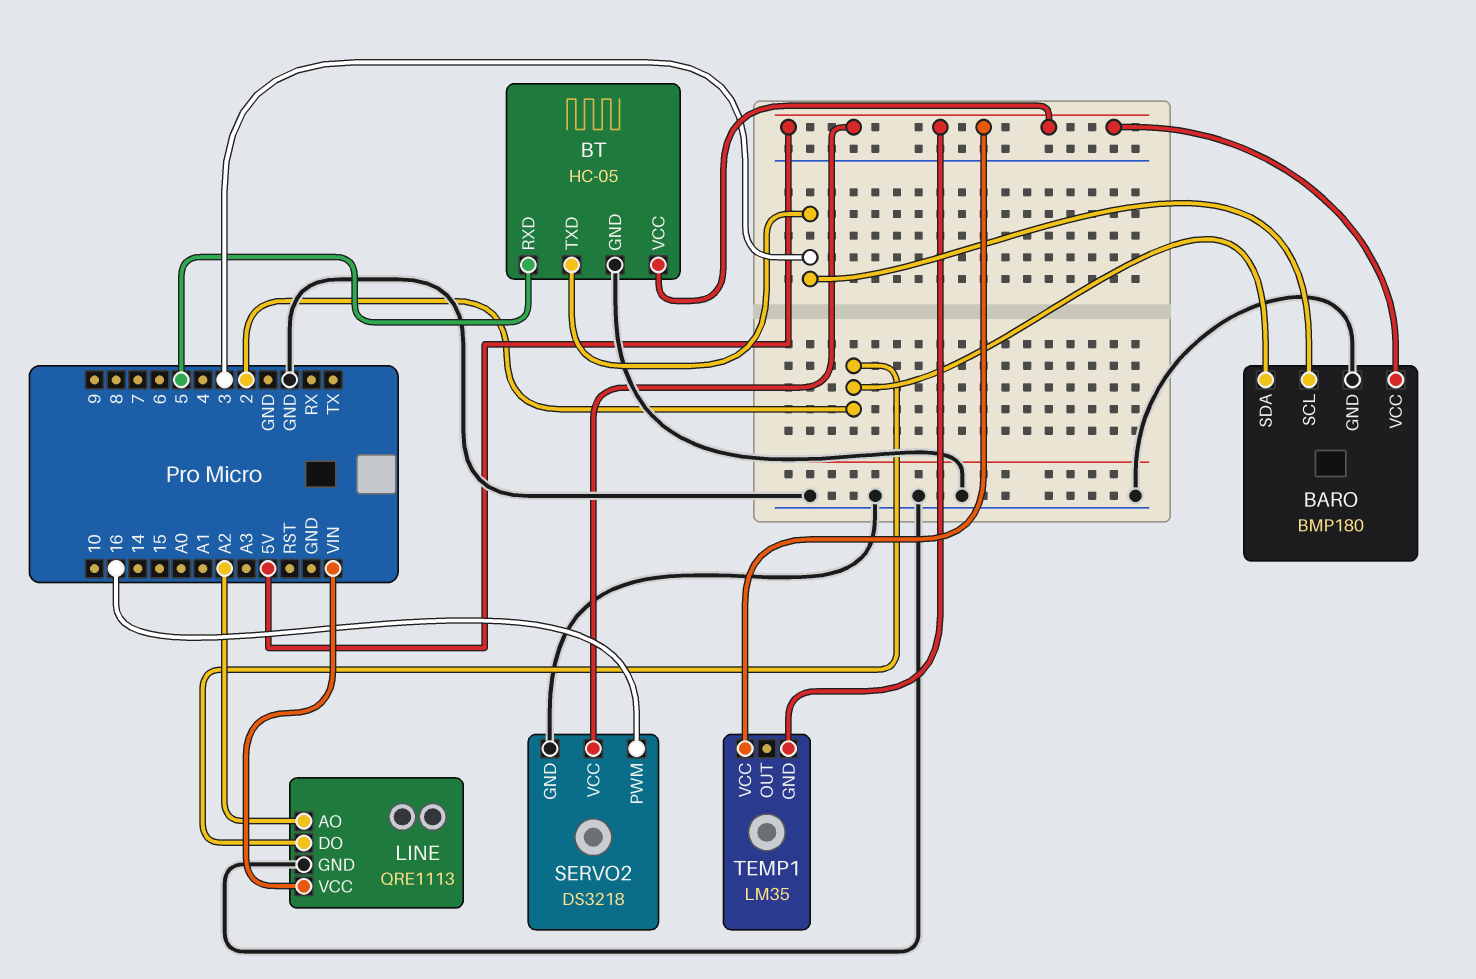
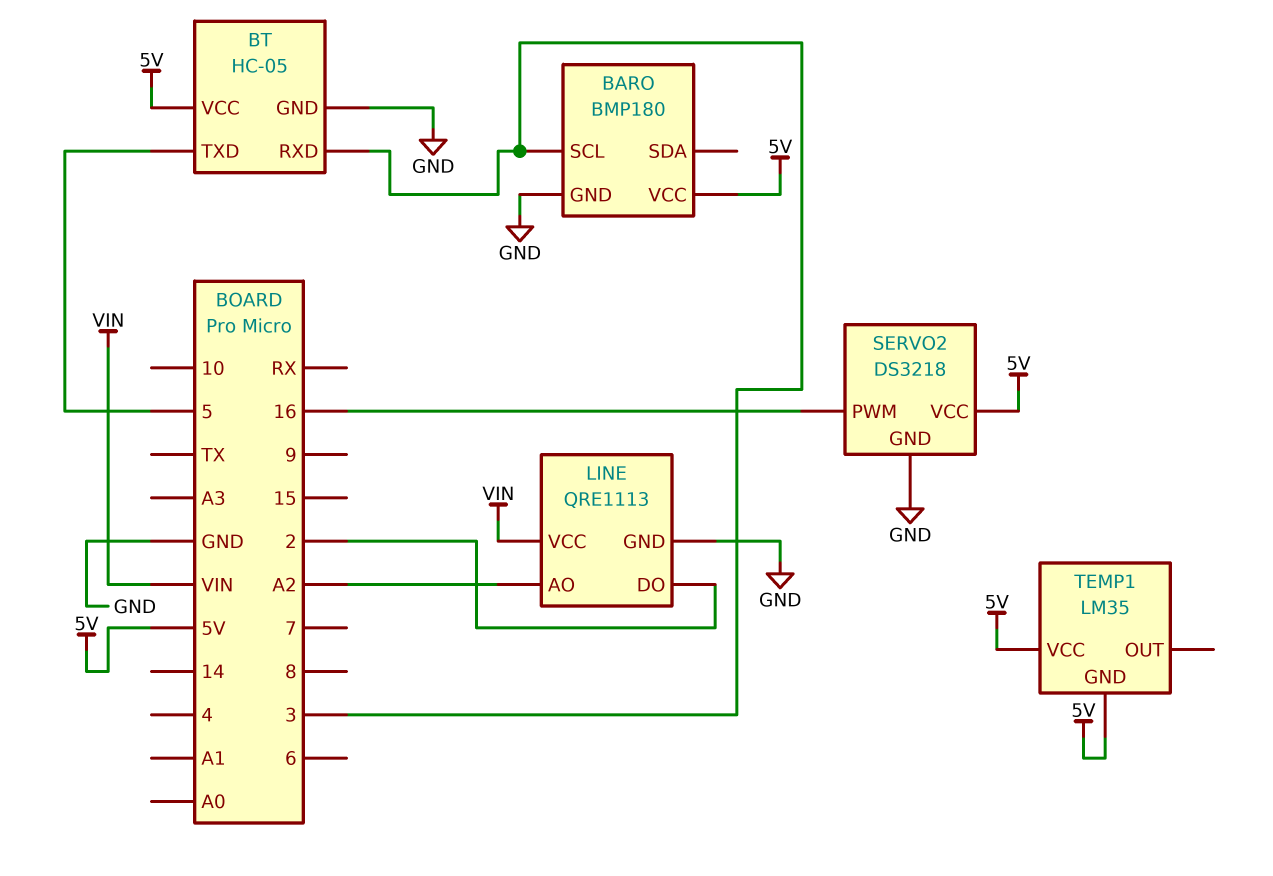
BARO pin SDA: 2 -> none
BT pin RXD: 5 -> 3
BT pin TXD: 3 -> 5

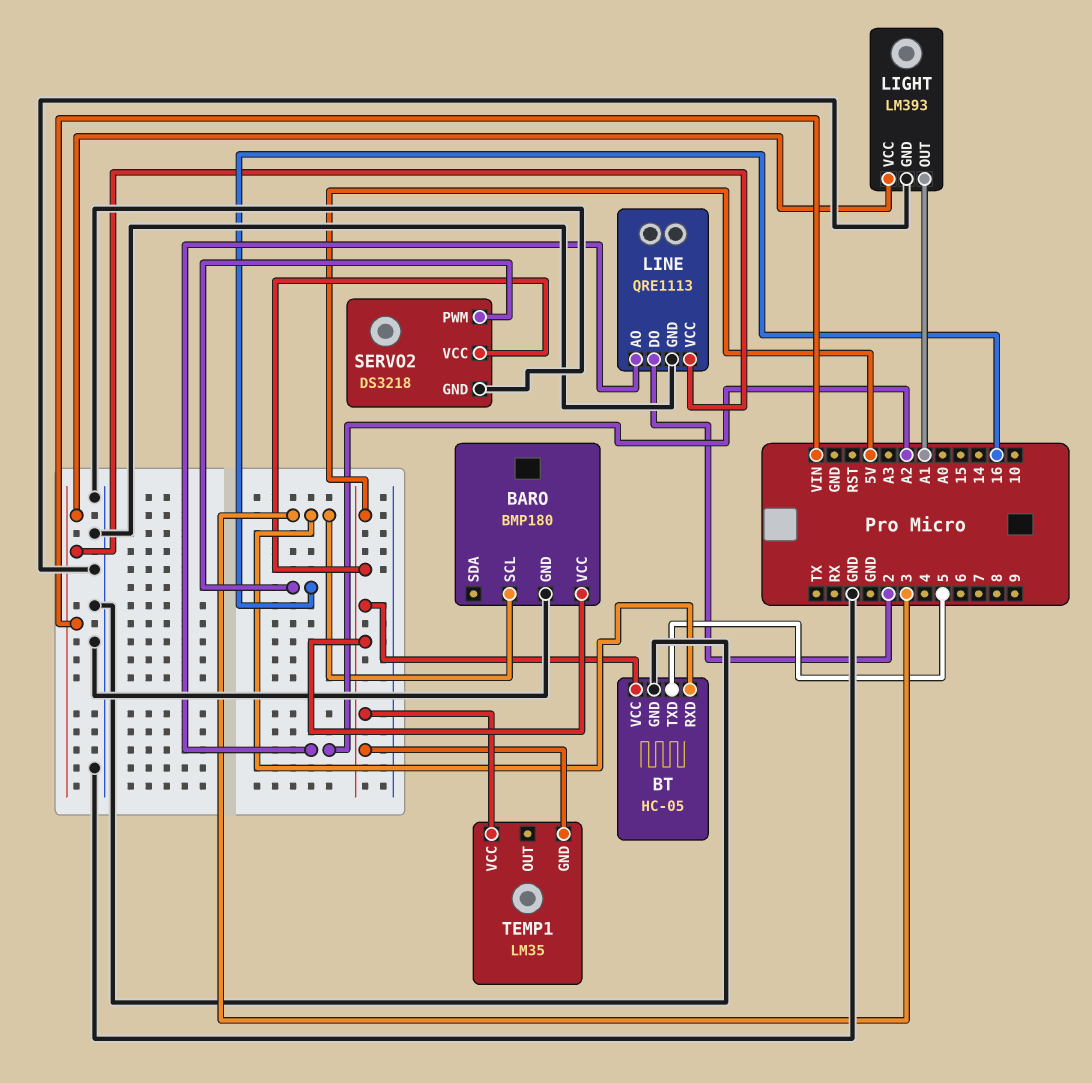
LIGHT: none -> LM393
LIGHT pin GND: none -> GND
LIGHT pin OUT: none -> A1
LIGHT pin VCC: none -> VIN

